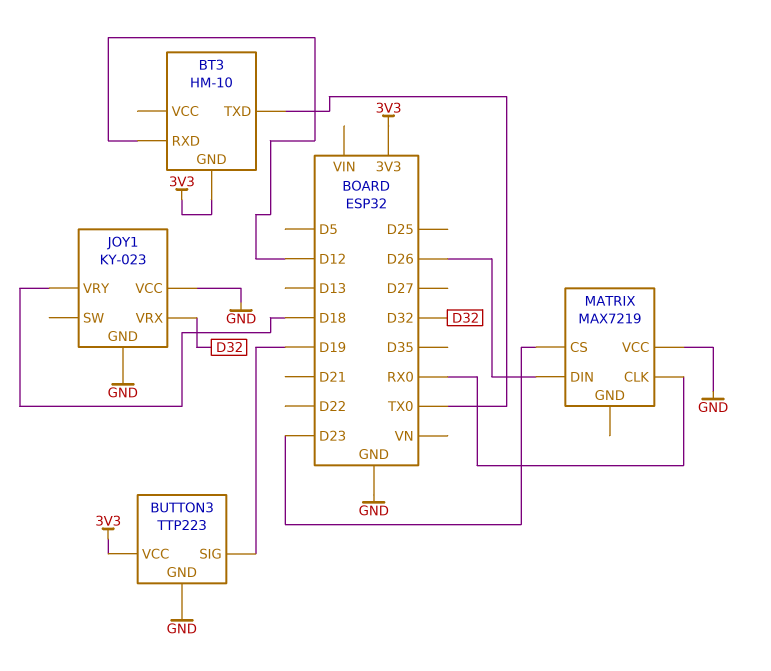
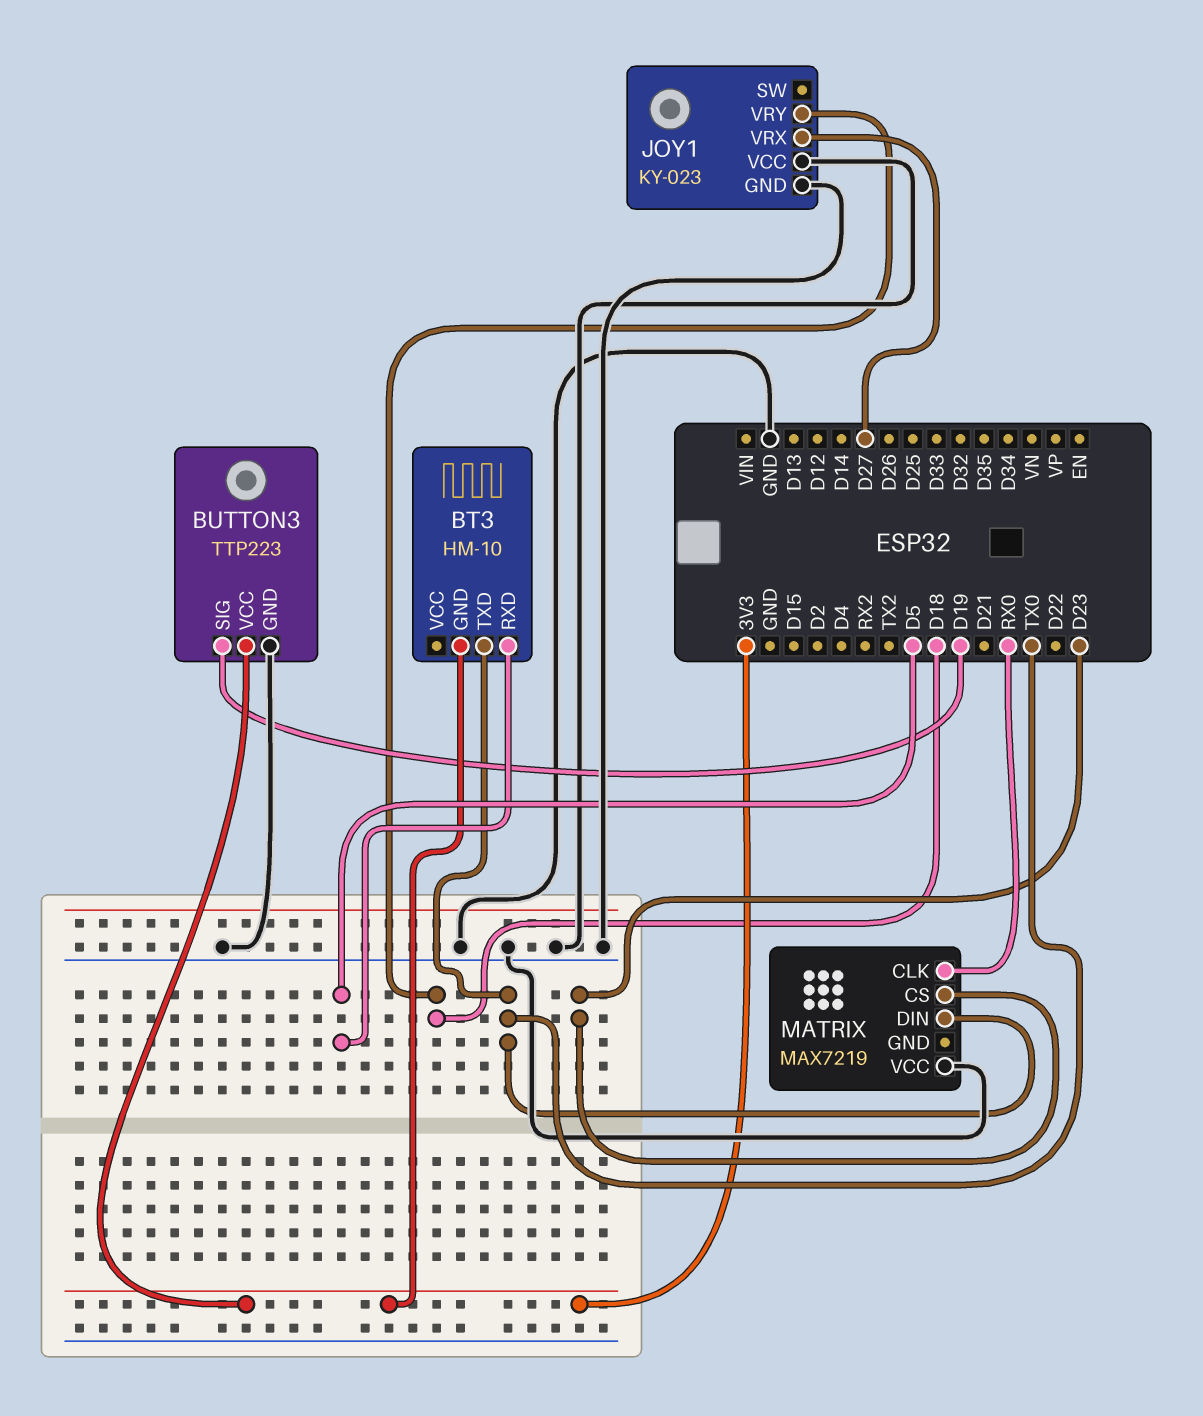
BT3 pin RXD: D12 -> D5
JOY1 pin VRX: D32 -> D27
MATRIX pin DIN: D26 -> TX0

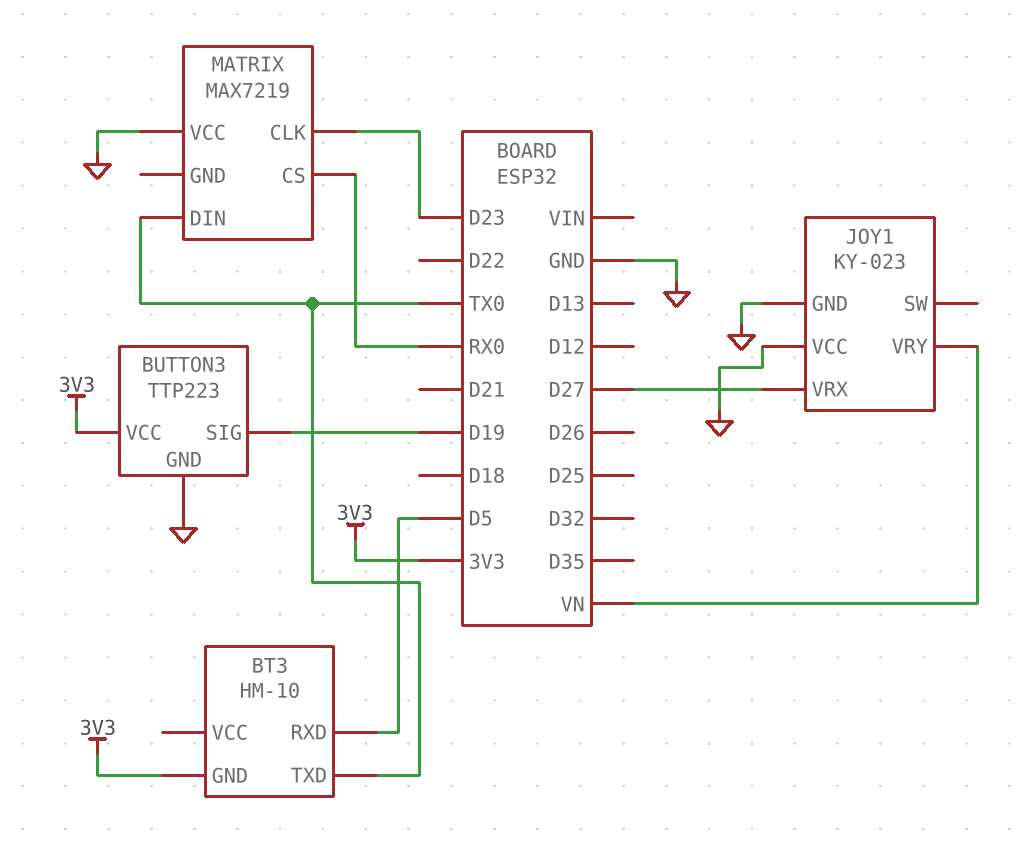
JOY1 pin VRY: D18 -> VN
MATRIX pin CLK: RX0 -> D23
MATRIX pin CS: D23 -> RX0

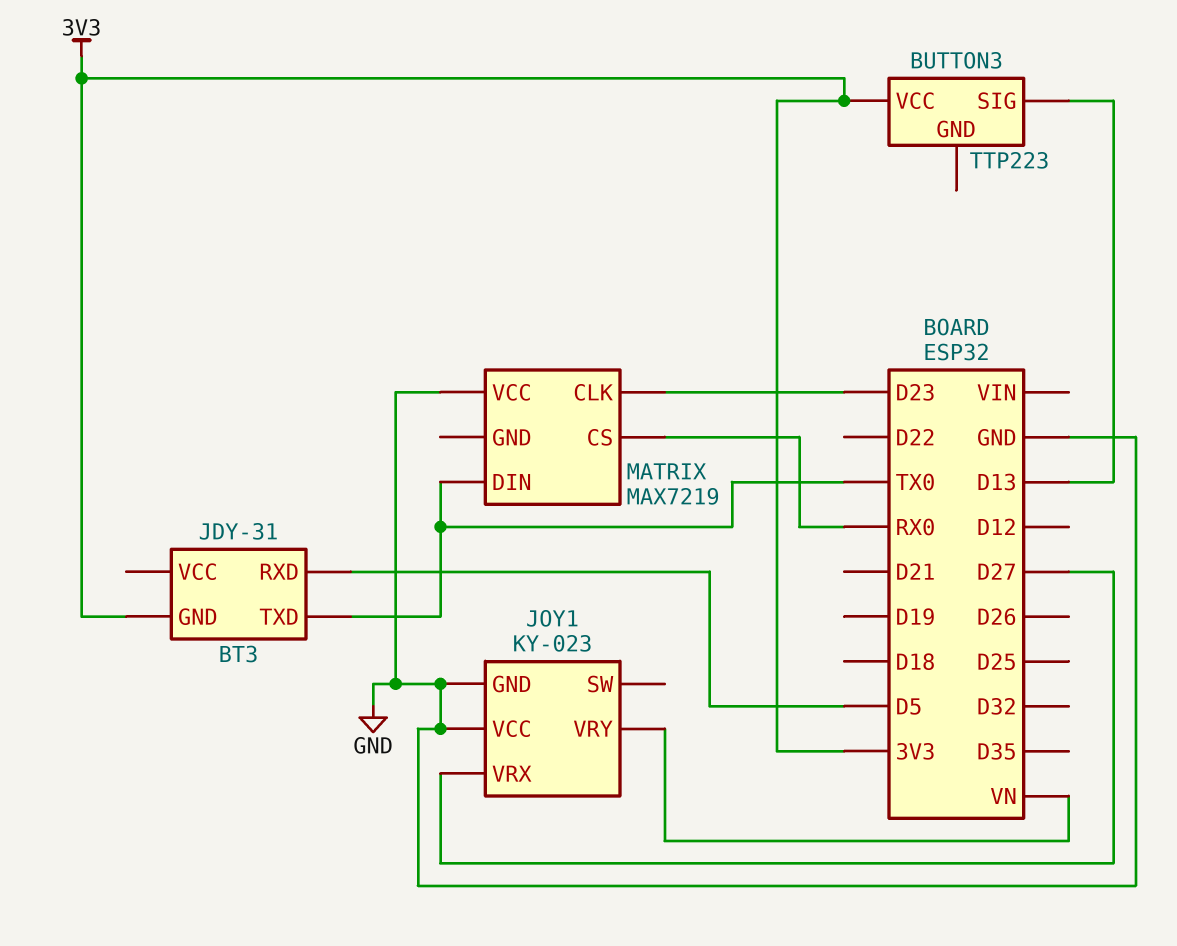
BT3: HM-10 -> JDY-31
BUTTON3 pin GND: GND -> none
BUTTON3 pin SIG: D19 -> D13

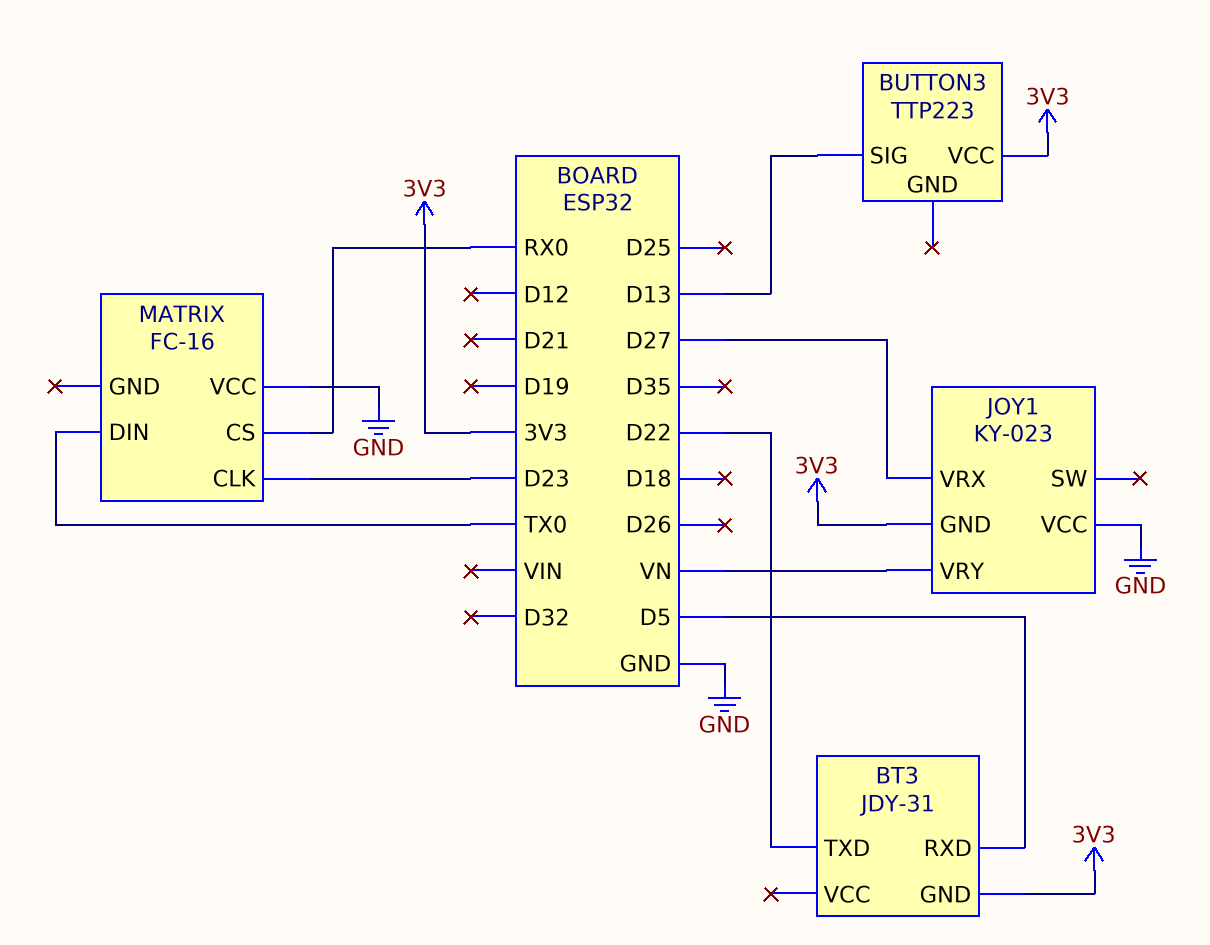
BT3 pin TXD: TX0 -> D22
JOY1 pin GND: GND -> 3V3
MATRIX: MAX7219 -> FC-16

